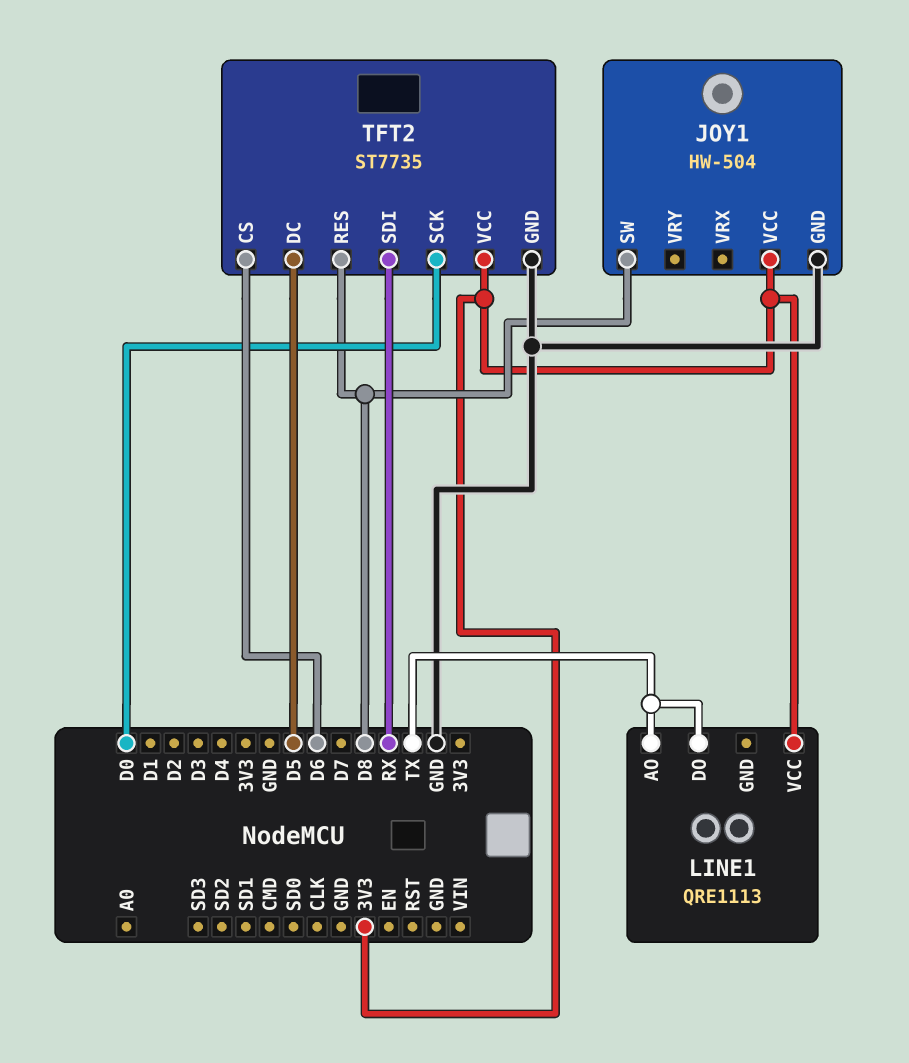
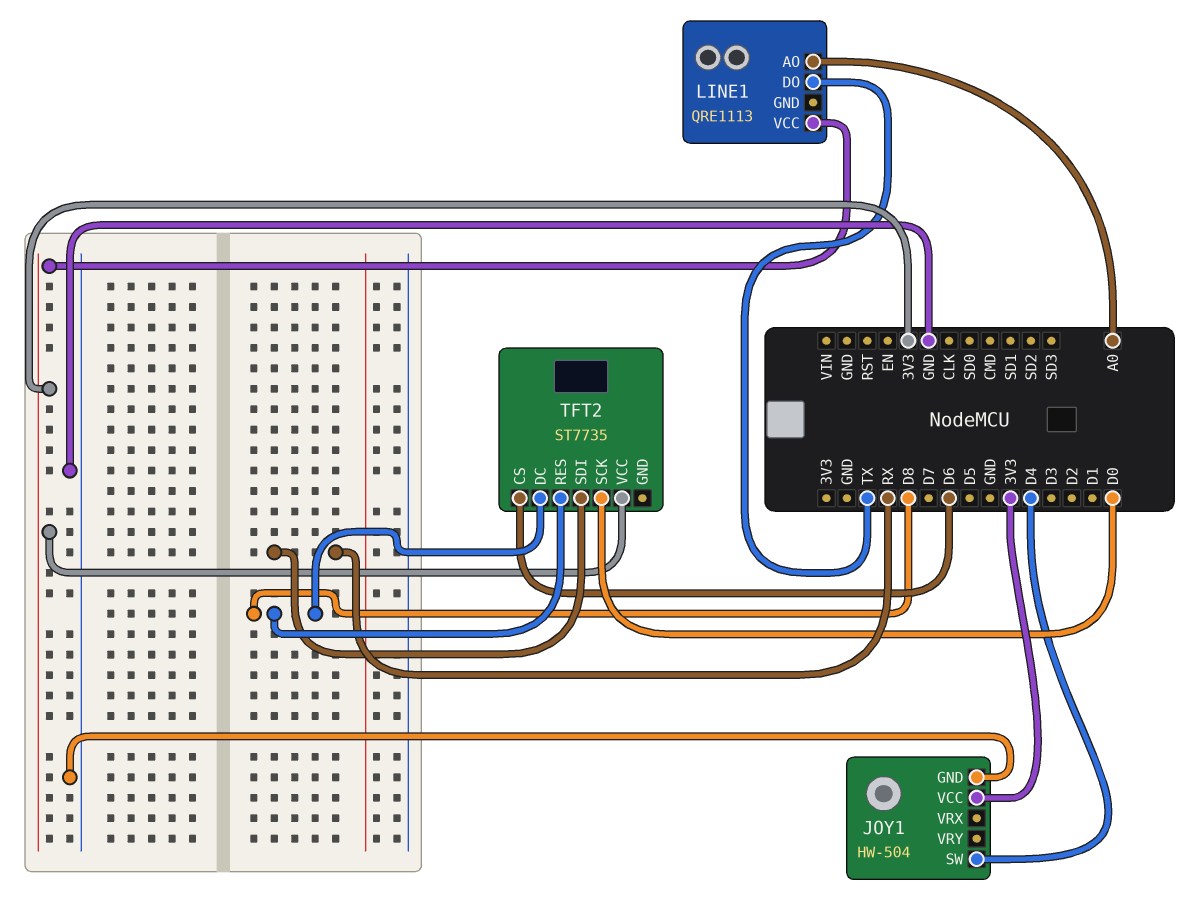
JOY1 pin SW: D8 -> D4
LINE1 pin AO: TX -> A0
TFT2 pin DC: D5 -> D8
TFT2 pin GND: GND -> none

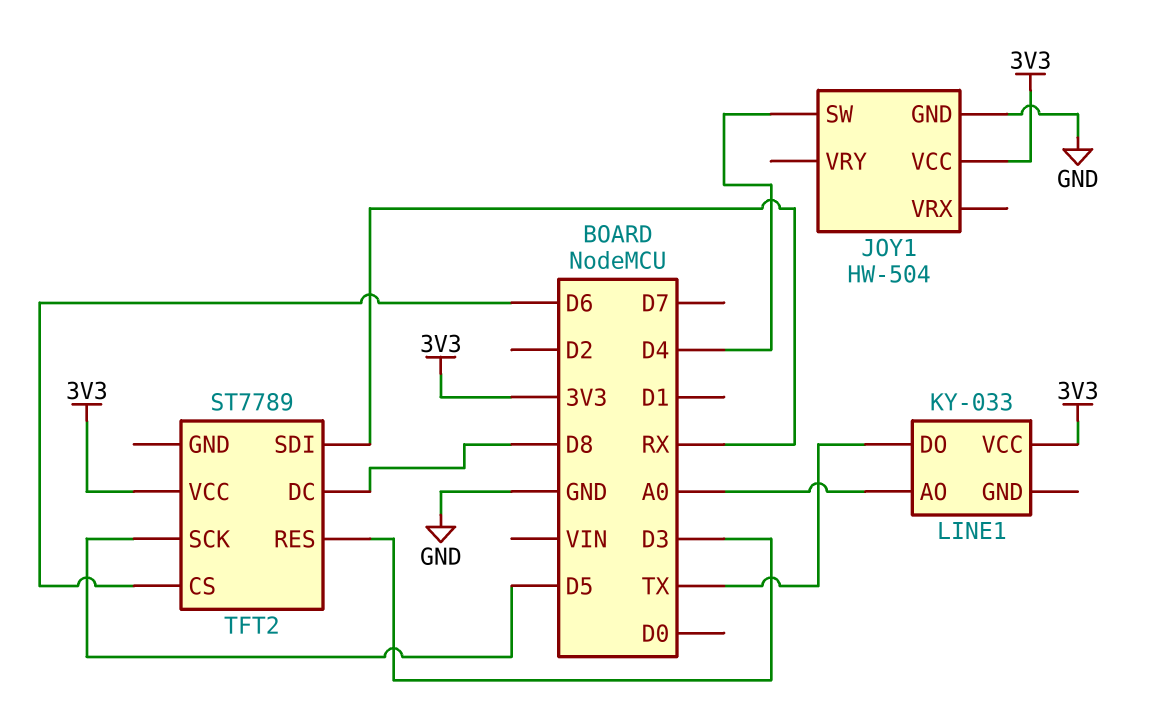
LINE1: QRE1113 -> KY-033
TFT2: ST7735 -> ST7789
TFT2 pin RES: D8 -> D3
TFT2 pin SCK: D0 -> D5

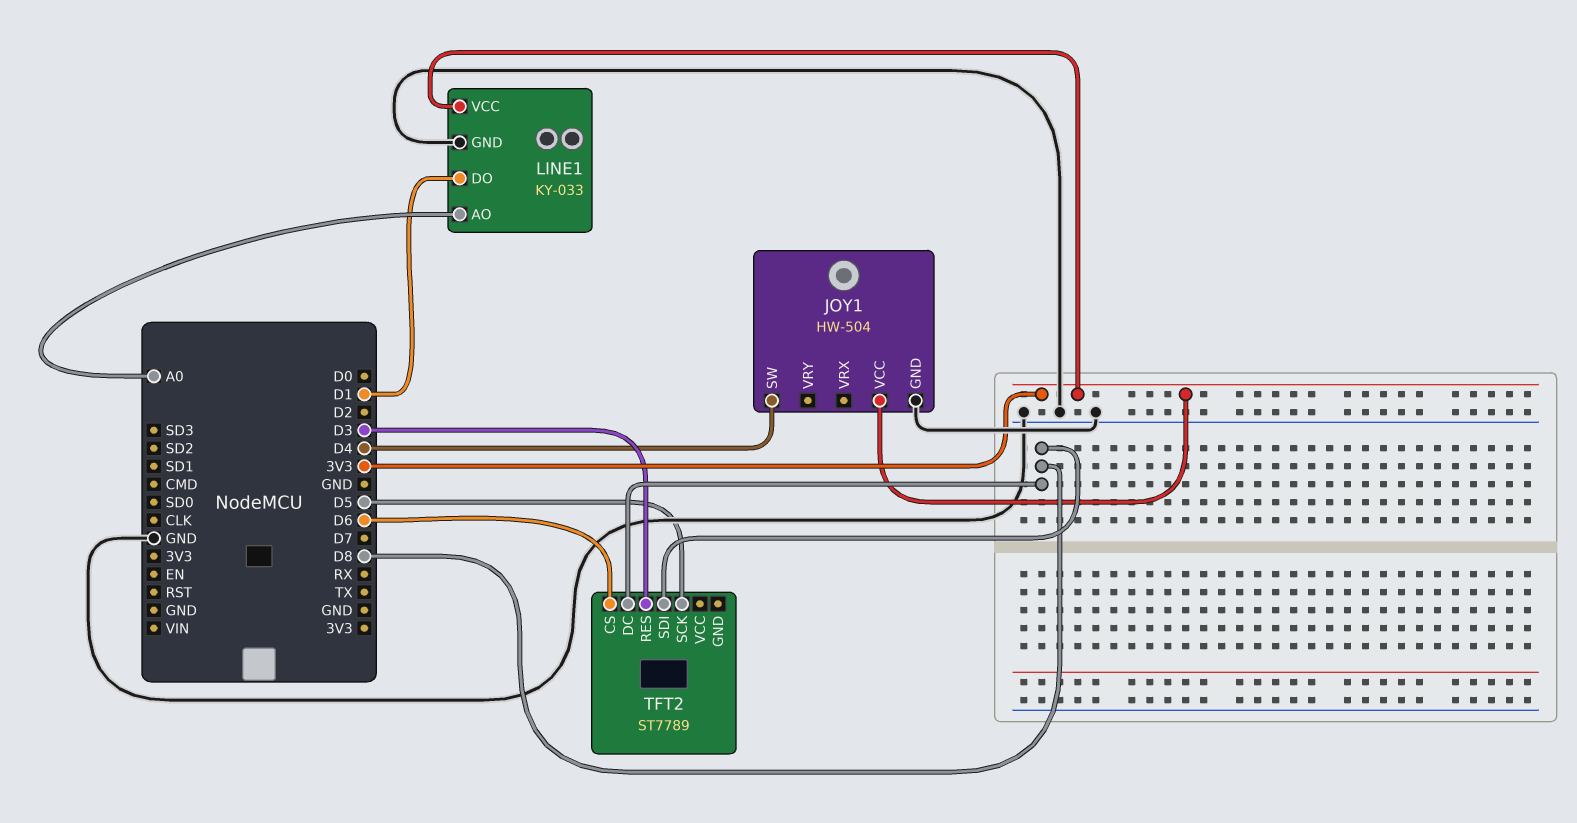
LINE1 pin DO: TX -> D1
LINE1 pin GND: none -> GND
TFT2 pin SDI: RX -> D8
TFT2 pin VCC: 3V3 -> none

